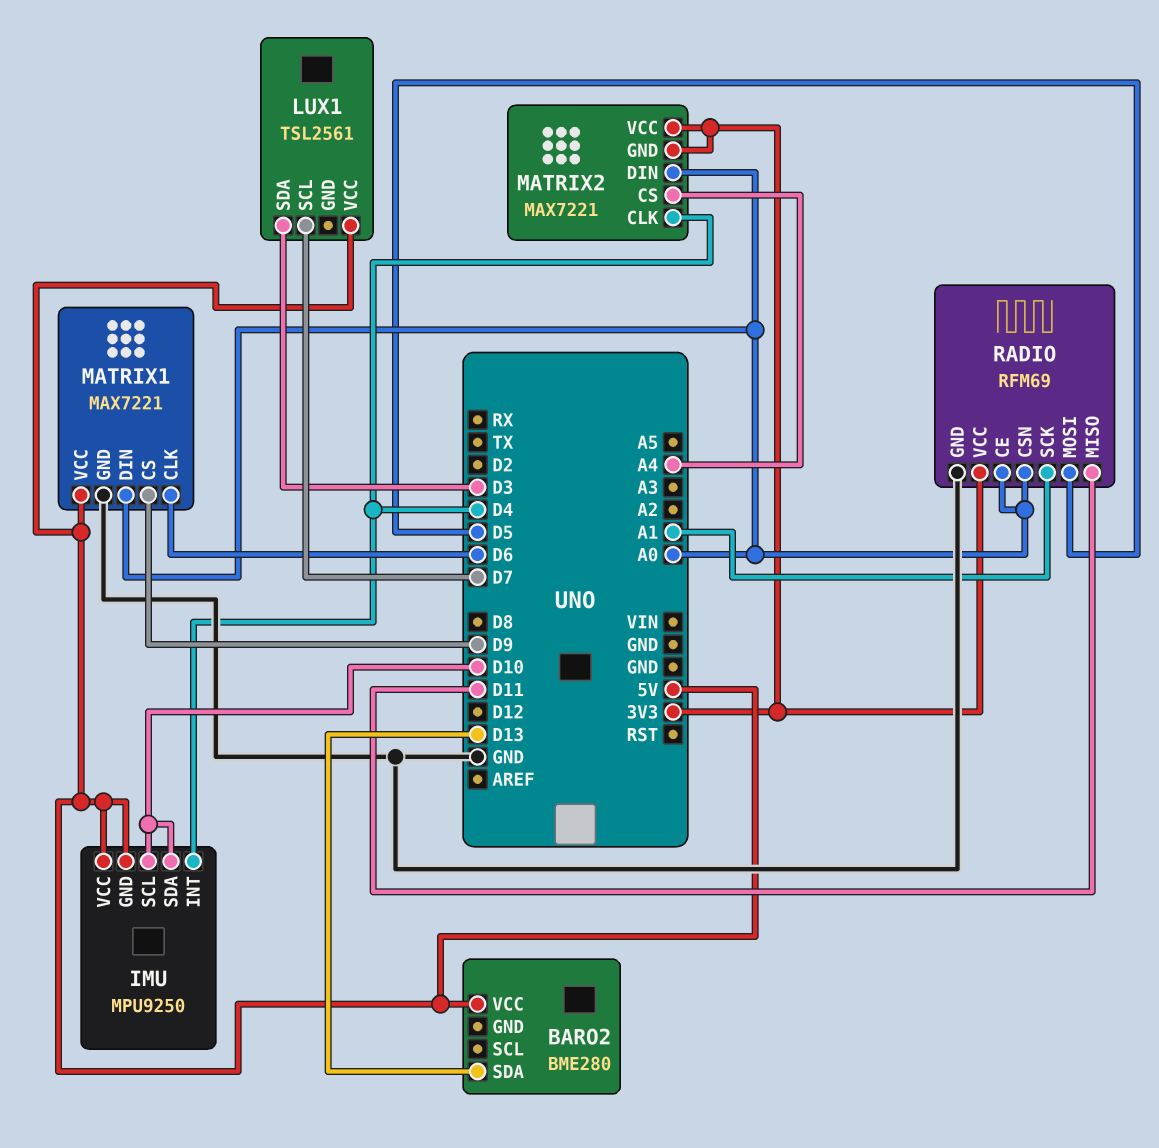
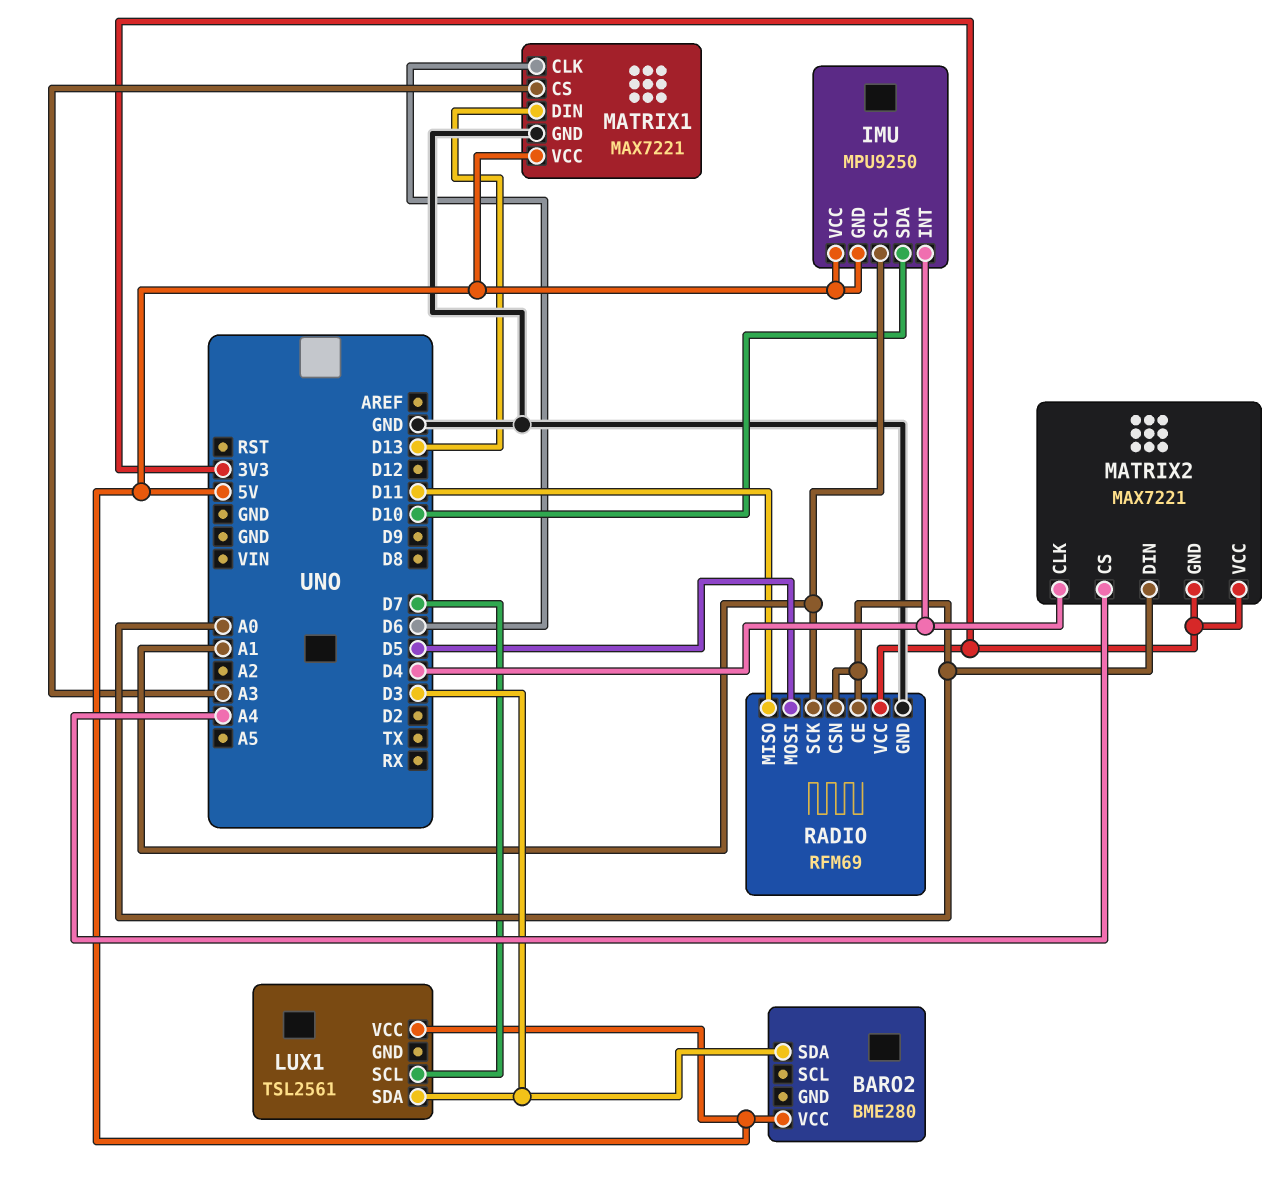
BARO2 pin SDA: D13 -> D3
IMU pin SCL: D10 -> A1
MATRIX1 pin CS: D9 -> A3
MATRIX1 pin DIN: A0 -> D13

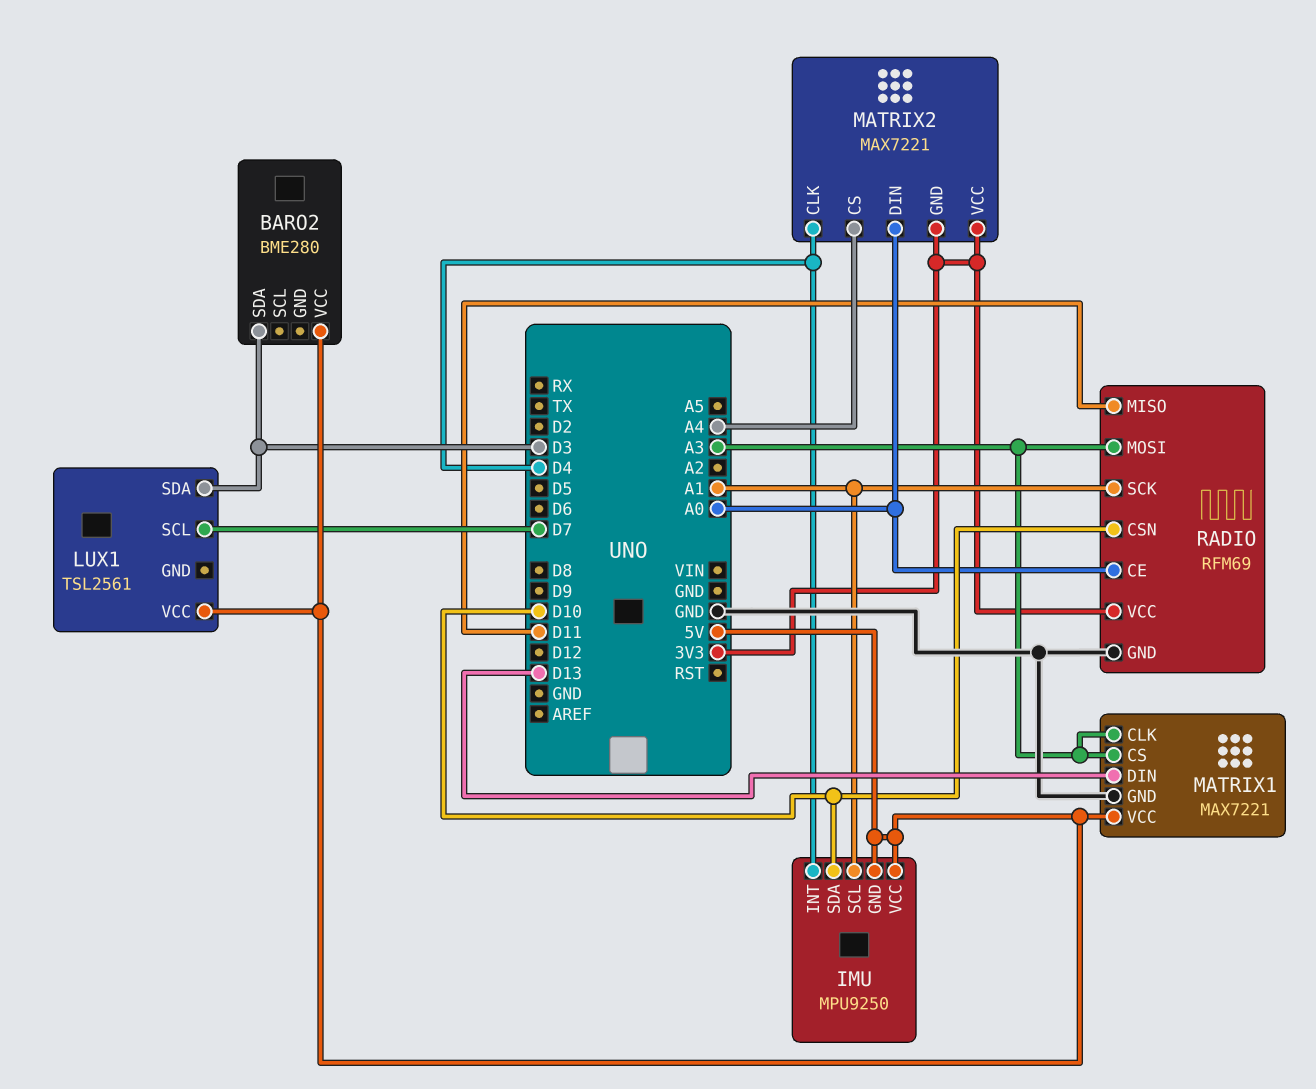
MATRIX1 pin CLK: D6 -> A3
RADIO pin CSN: A0 -> D10
RADIO pin MOSI: D5 -> A3

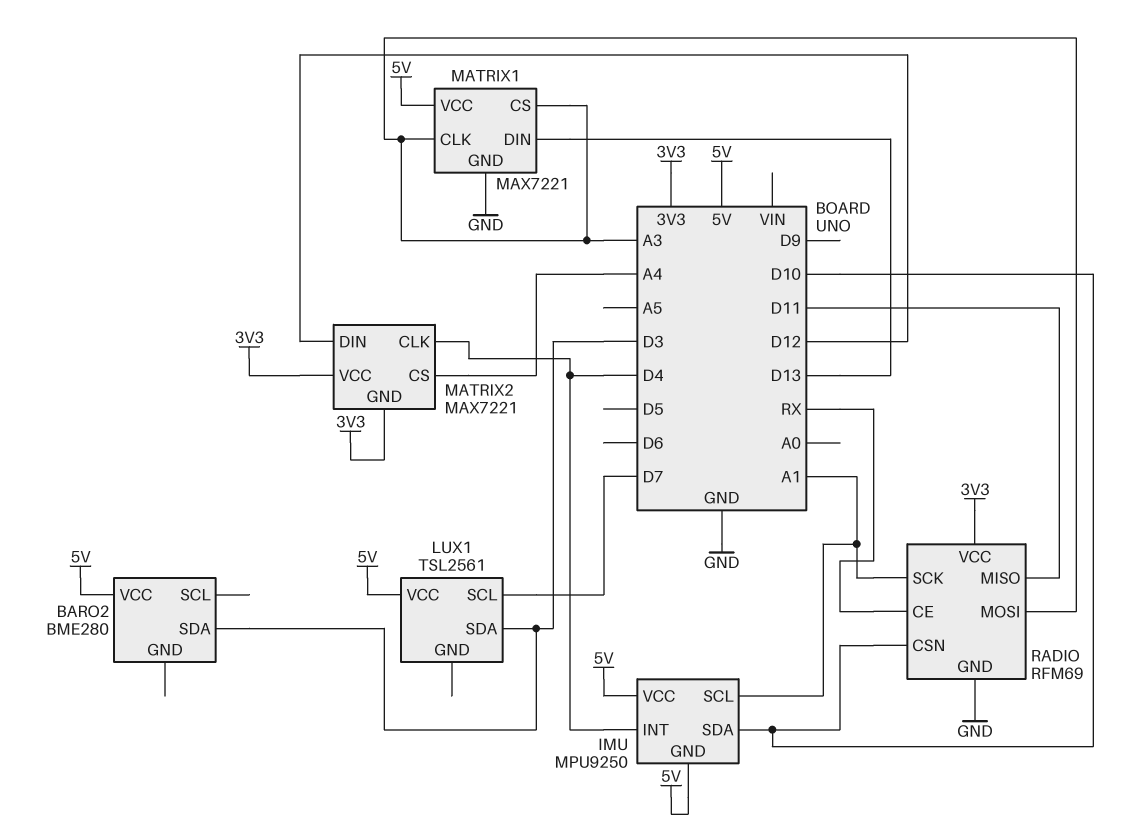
MATRIX2 pin DIN: A0 -> D12
RADIO pin CE: A0 -> RX

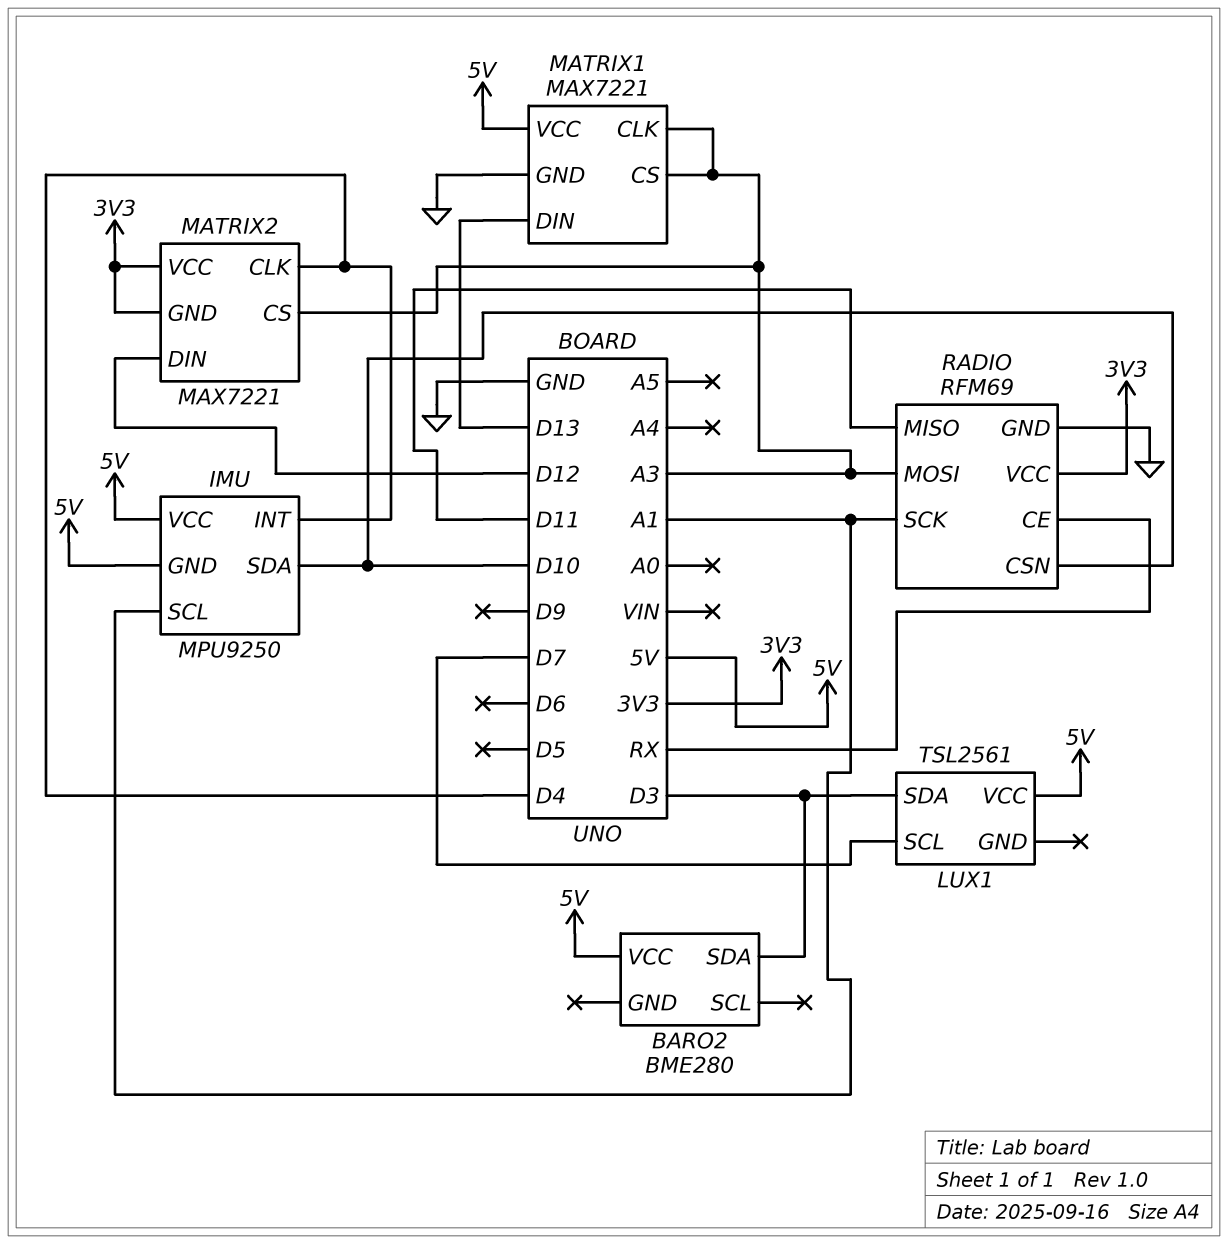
MATRIX2 pin CS: A4 -> A3

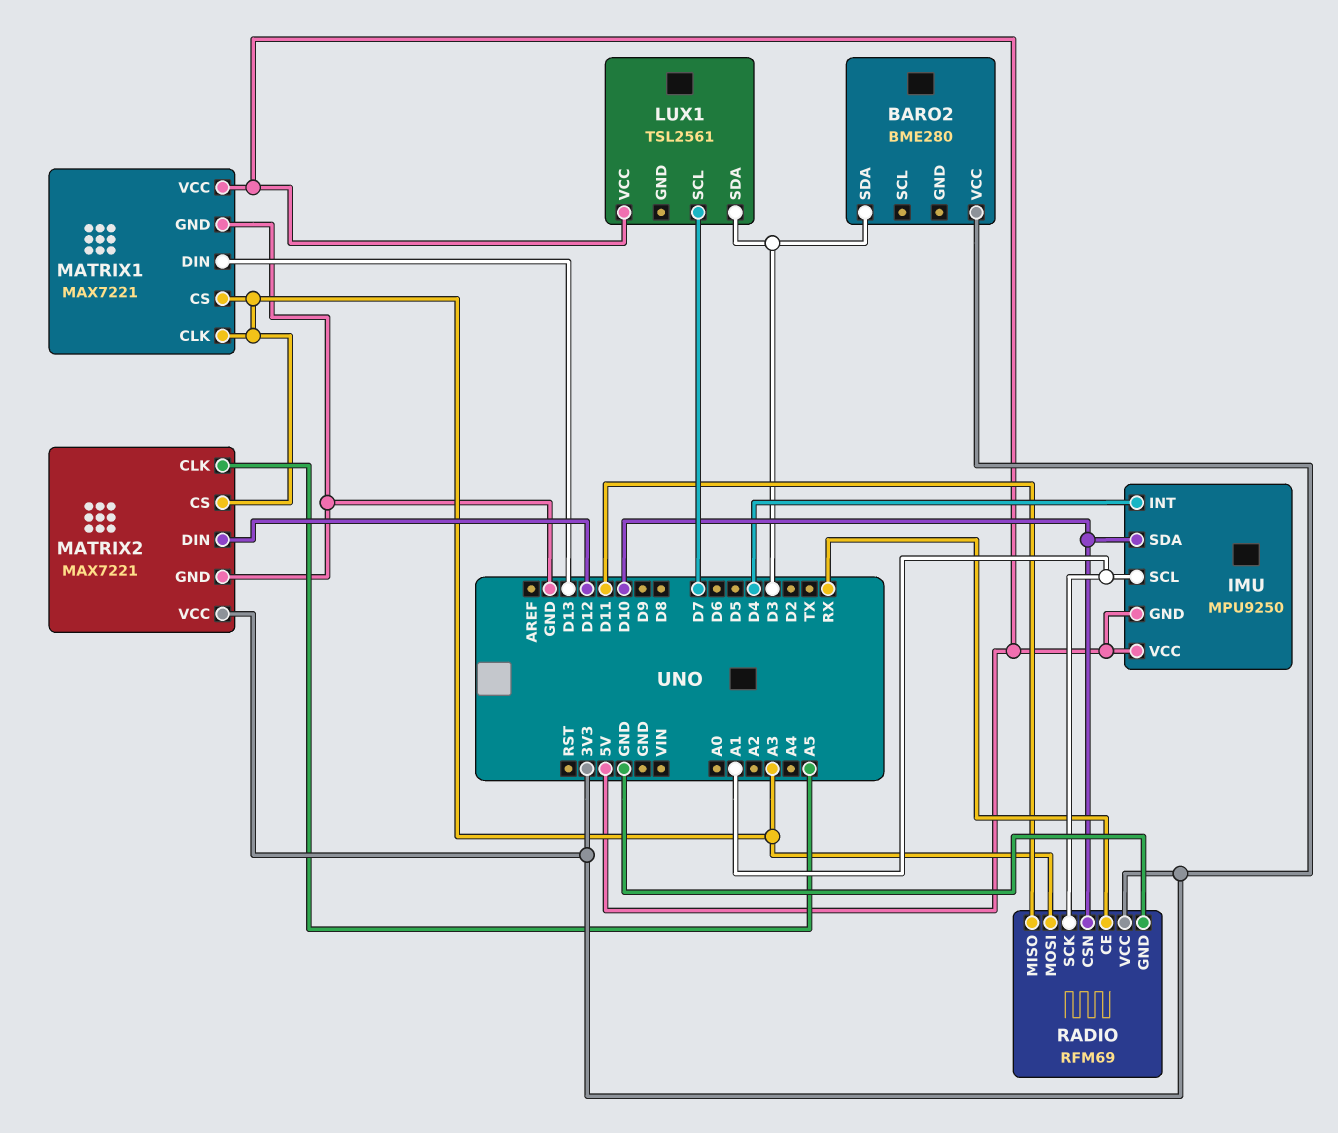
BARO2 pin VCC: 5V -> 3V3
MATRIX2 pin CLK: D4 -> A5
MATRIX2 pin GND: 3V3 -> GND

